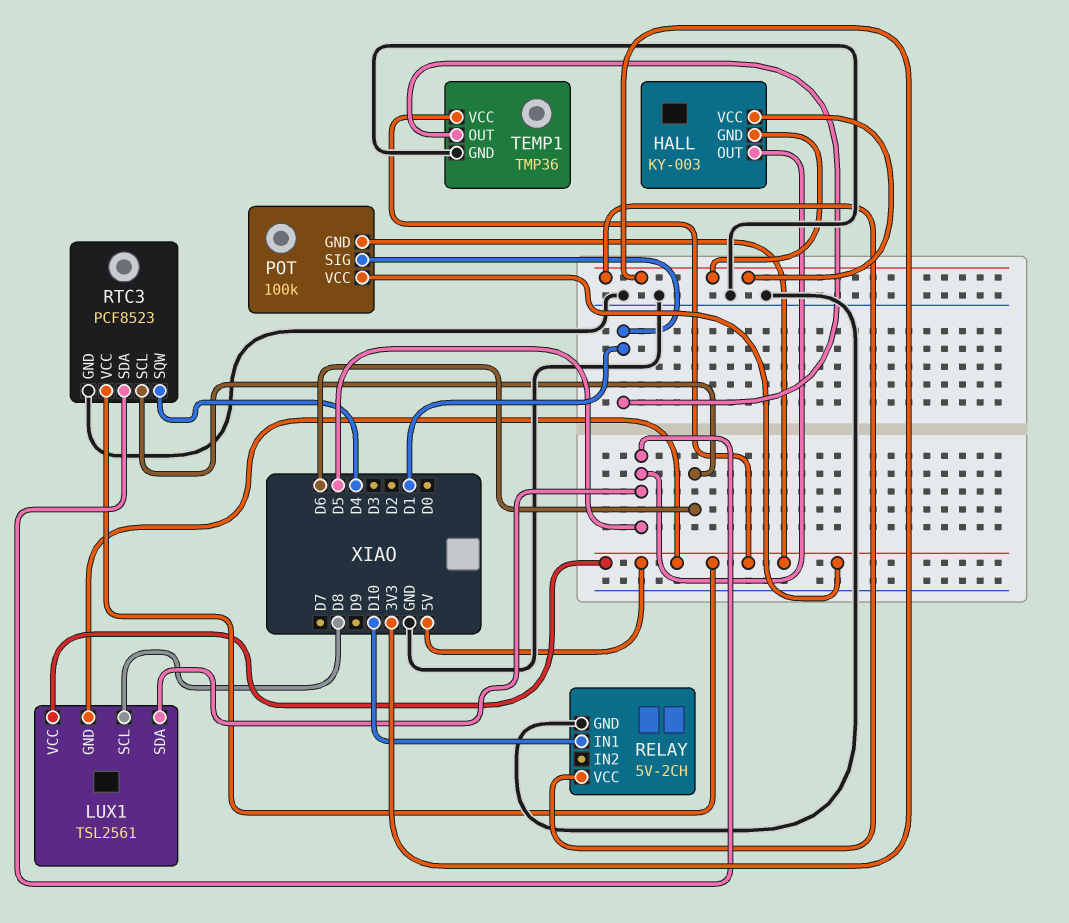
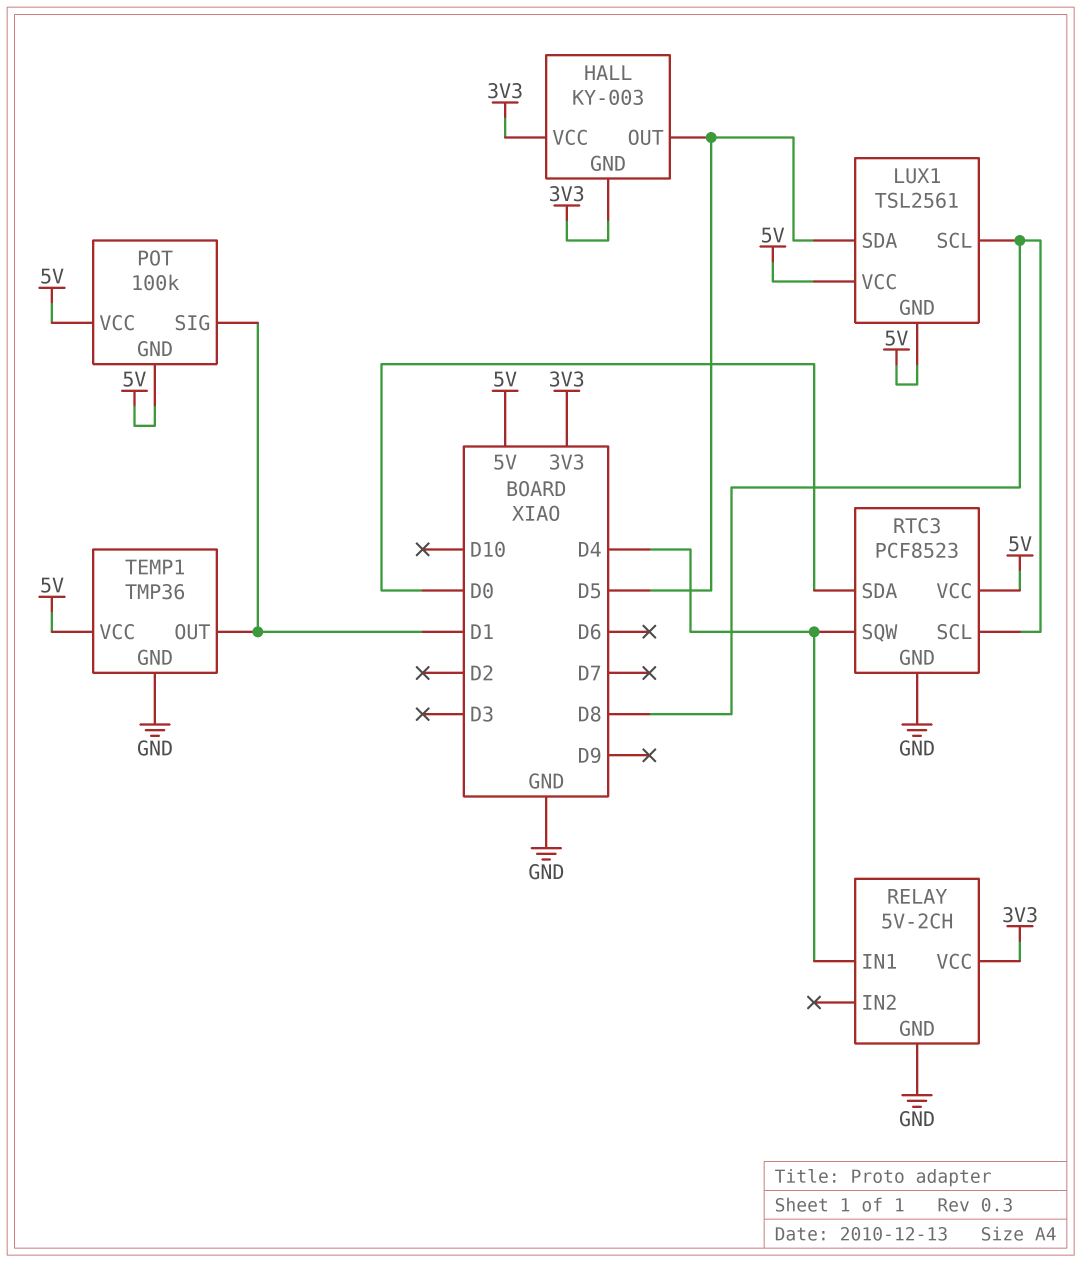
RELAY pin IN1: D10 -> D4
RTC3 pin SCL: D6 -> D8
RTC3 pin SDA: D5 -> D0

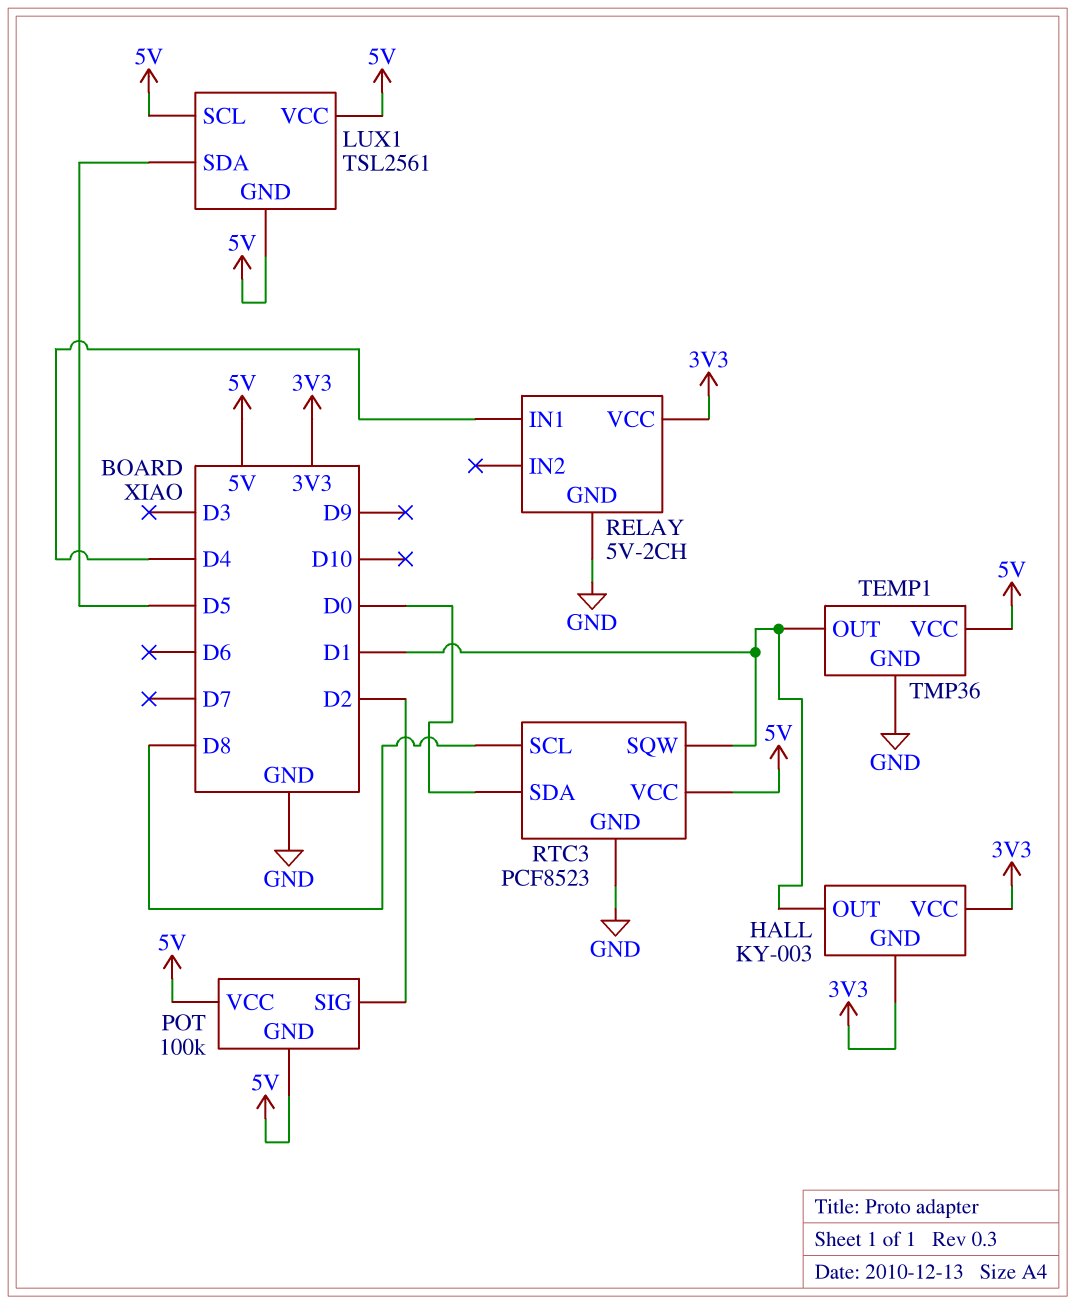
HALL pin OUT: D5 -> D1
LUX1 pin SCL: D8 -> 5V
POT pin SIG: D1 -> D2
RTC3 pin SQW: D4 -> D1

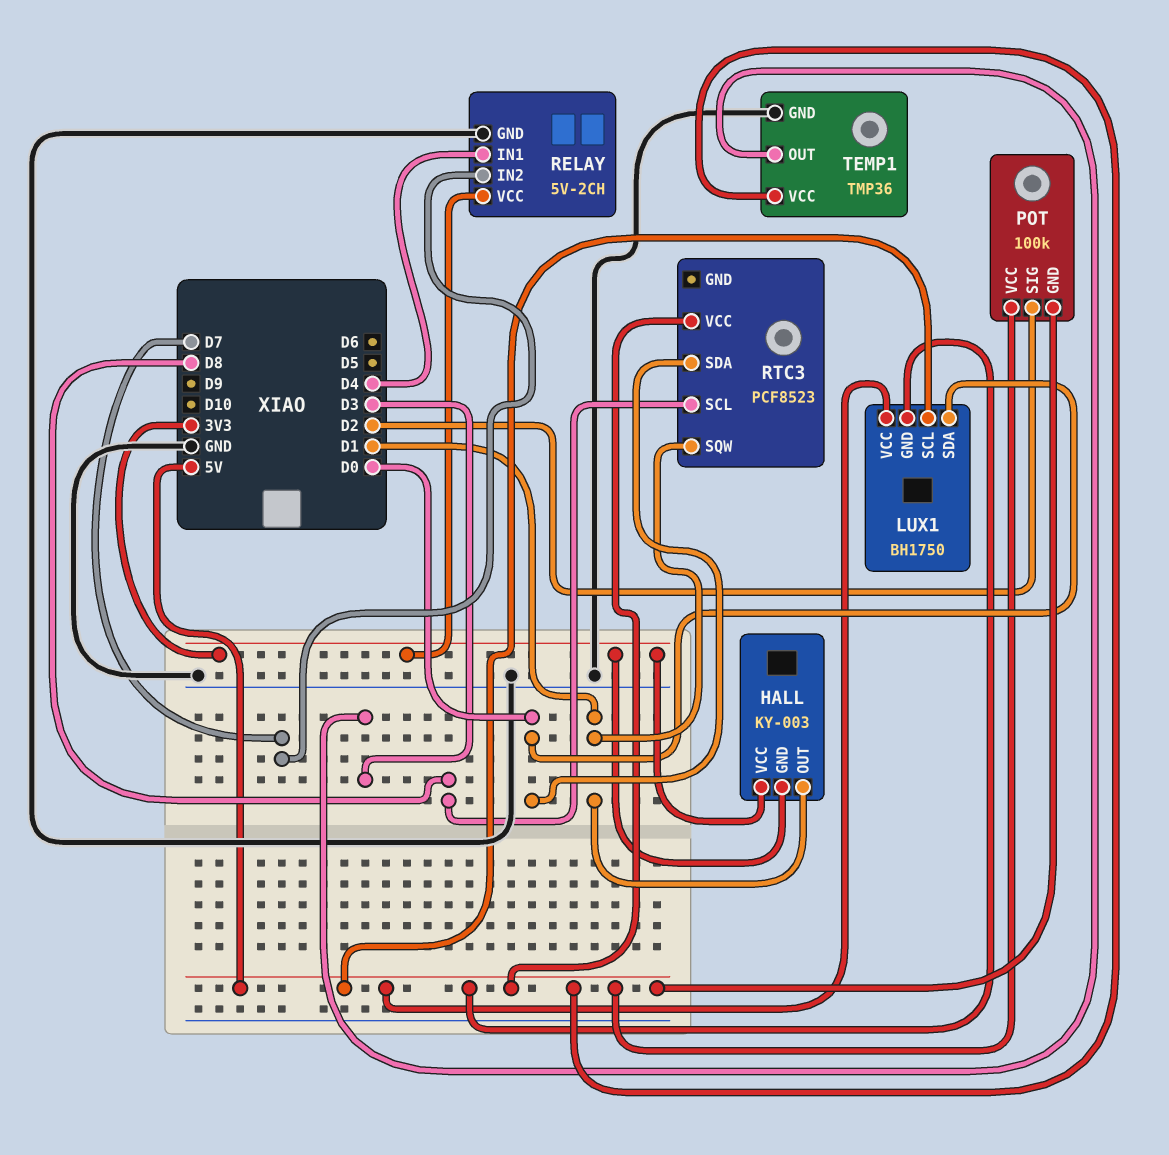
LUX1: TSL2561 -> BH1750
LUX1 pin SDA: D5 -> D0
RELAY pin IN2: none -> D7
RTC3 pin GND: GND -> none
TEMP1 pin OUT: D1 -> D3

